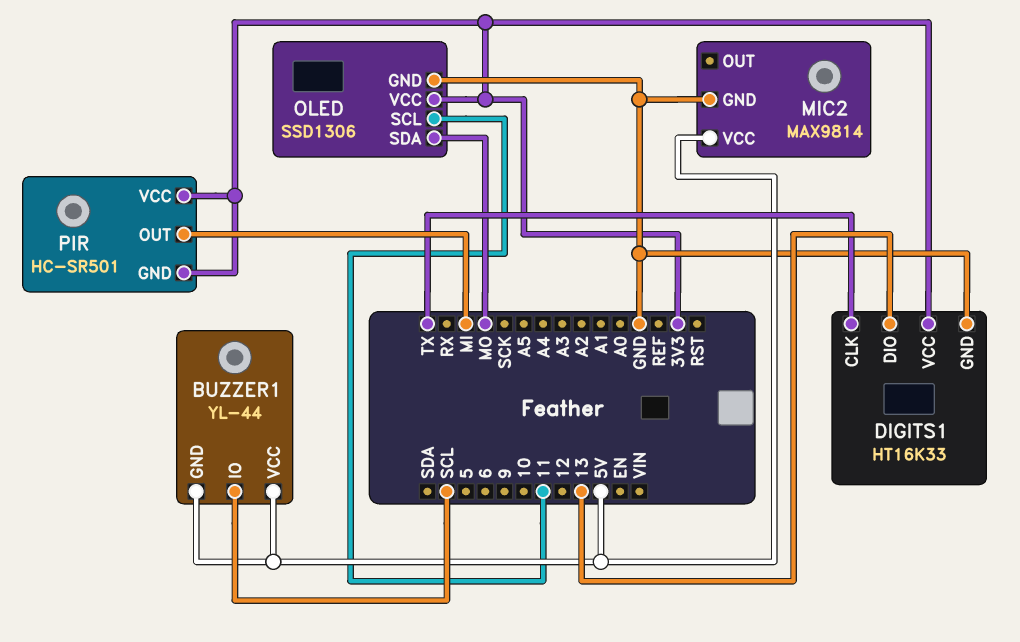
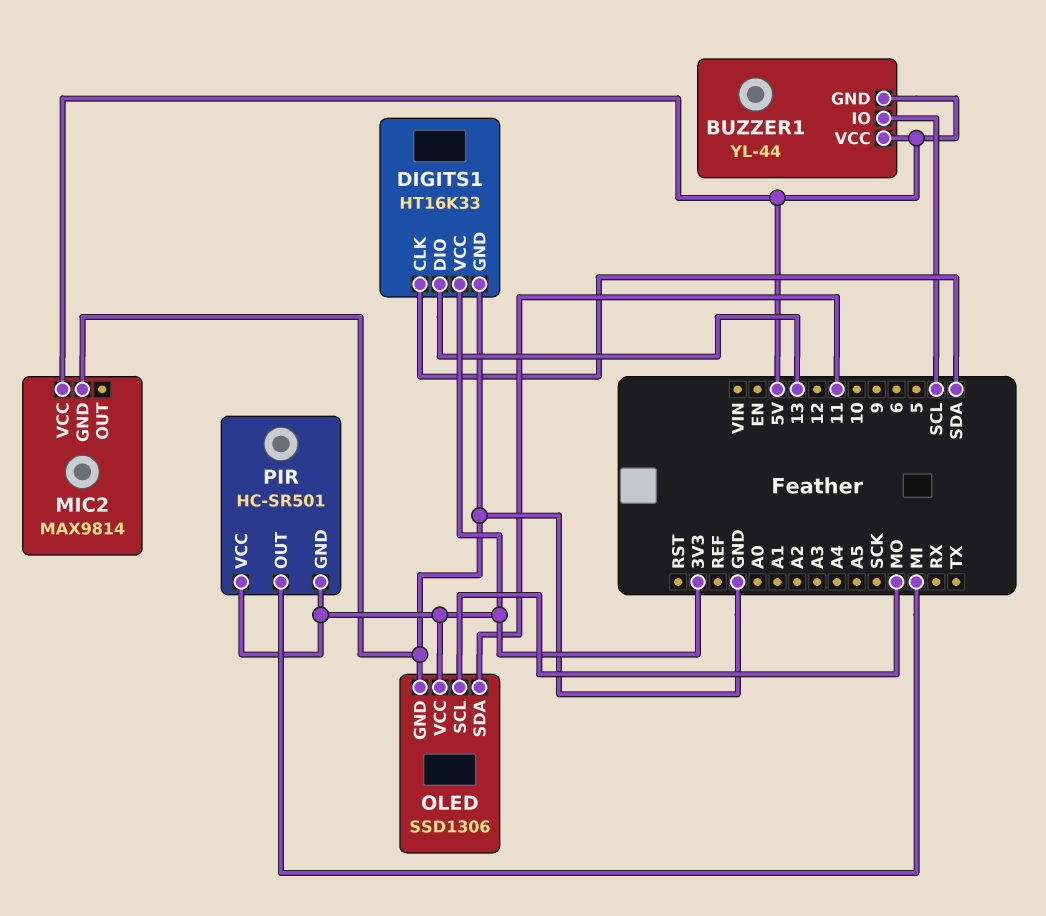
DIGITS1 pin CLK: TX -> SDA
OLED pin SCL: 11 -> MO
OLED pin SDA: MO -> 11

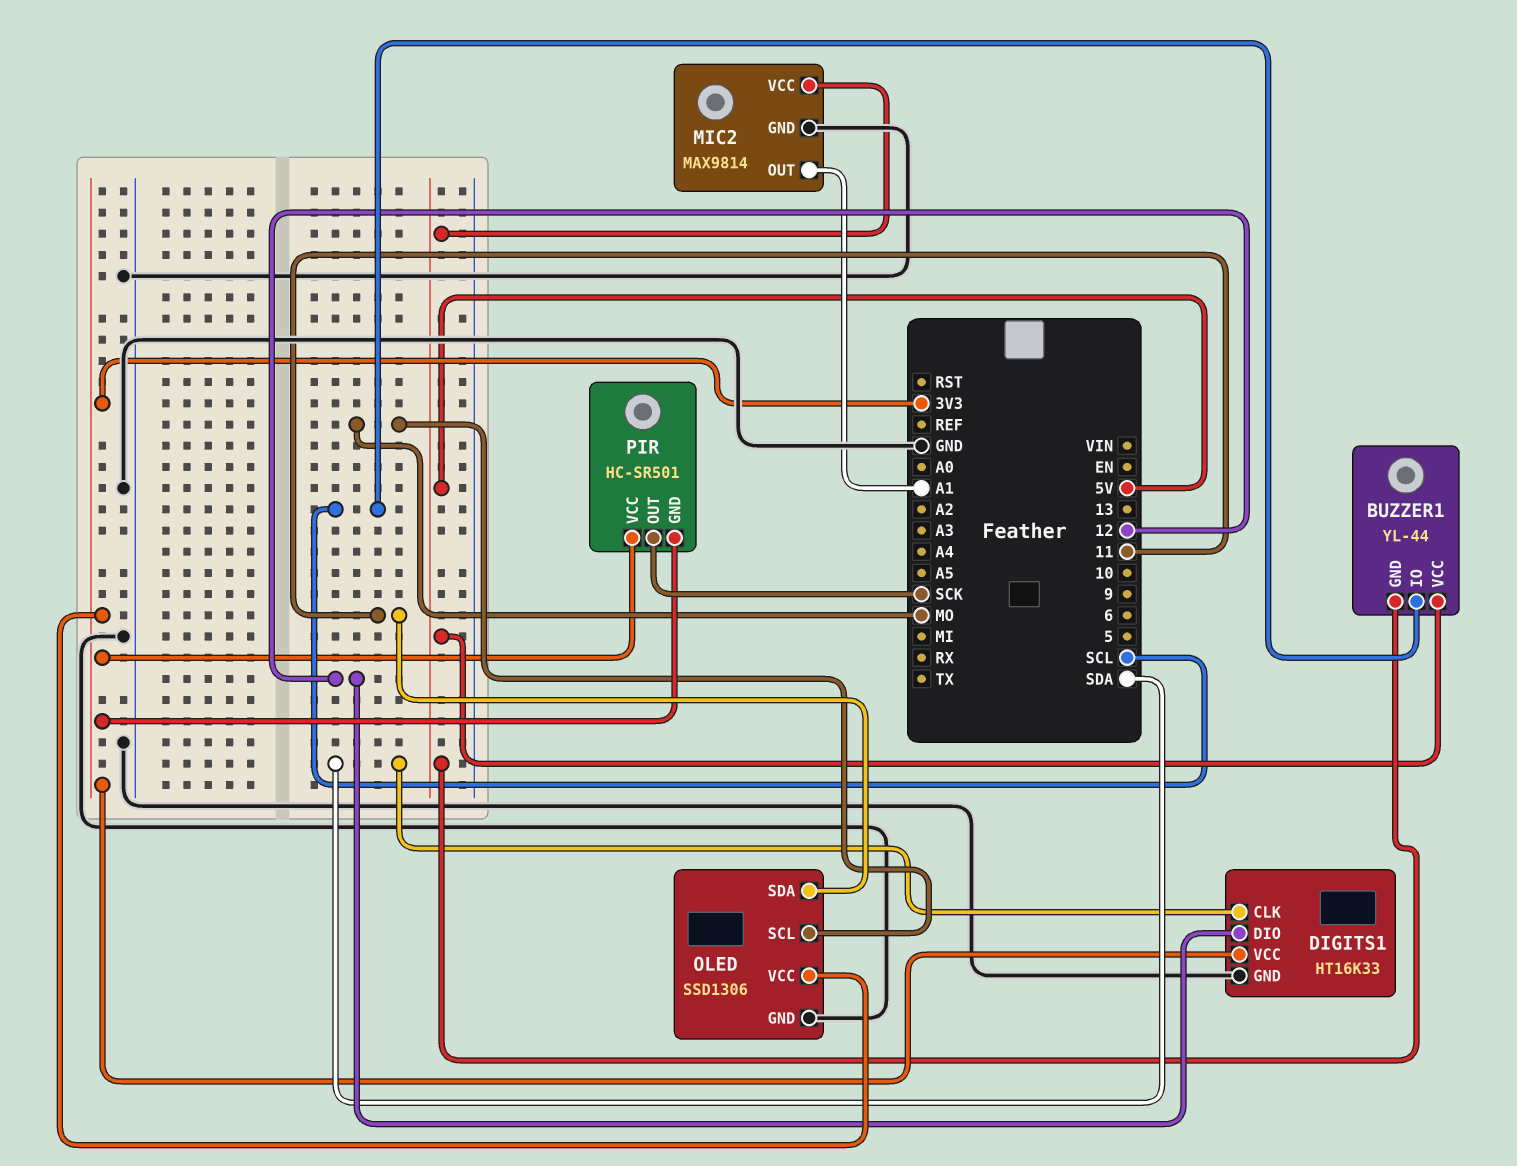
DIGITS1 pin DIO: 13 -> 12
MIC2 pin OUT: none -> A1
PIR pin OUT: MI -> SCK

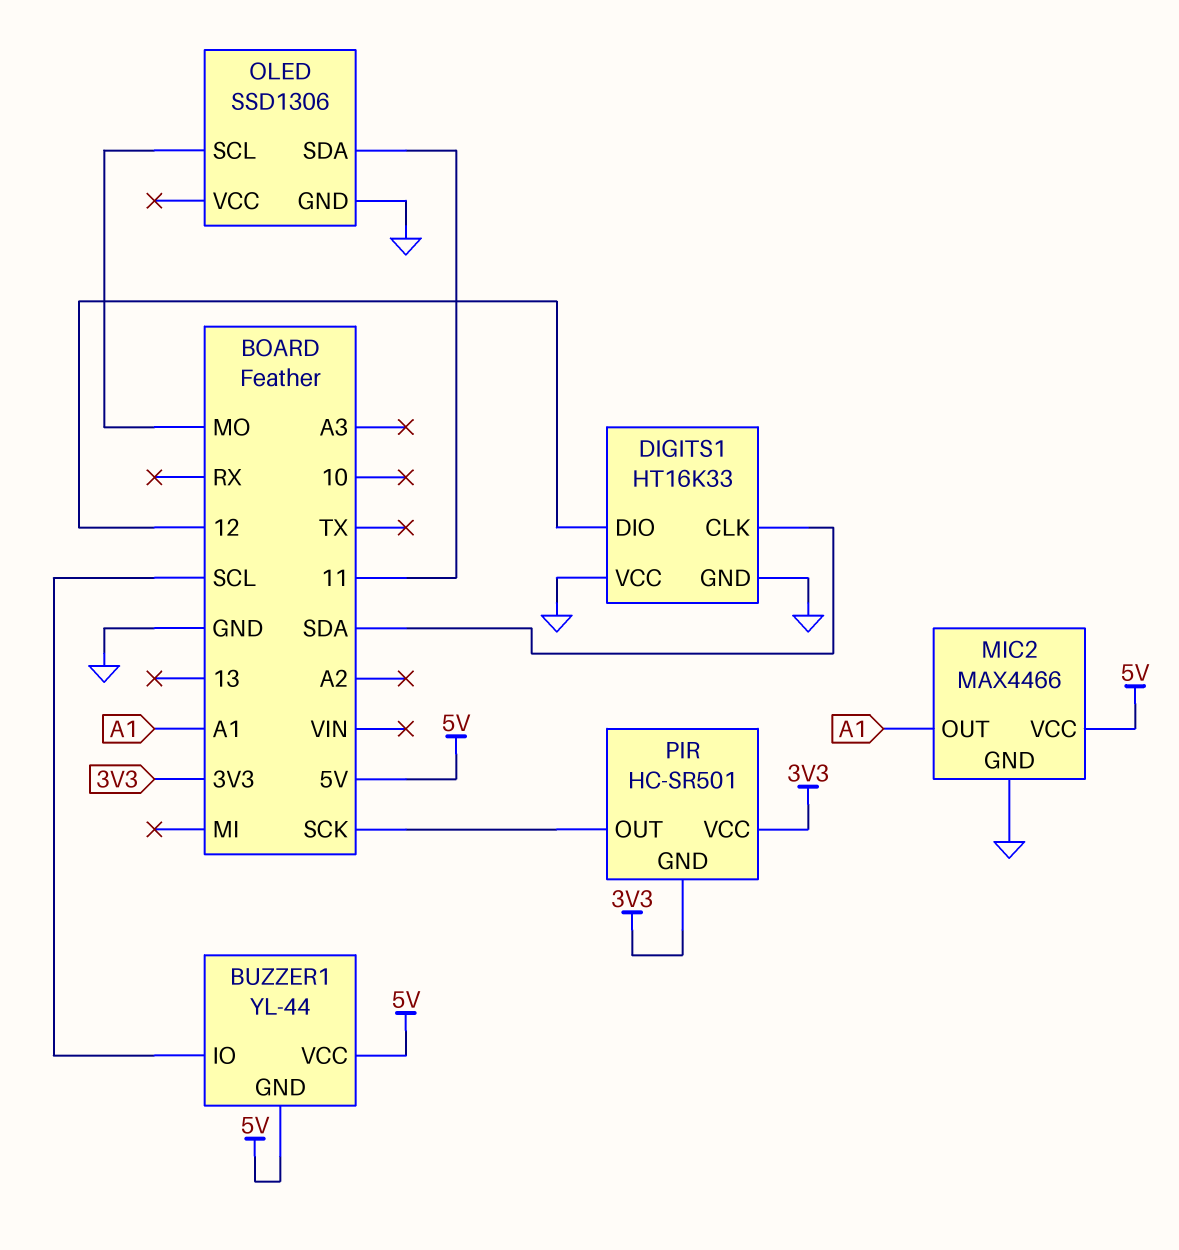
DIGITS1 pin VCC: 3V3 -> GND
MIC2: MAX9814 -> MAX4466
OLED pin VCC: 3V3 -> none

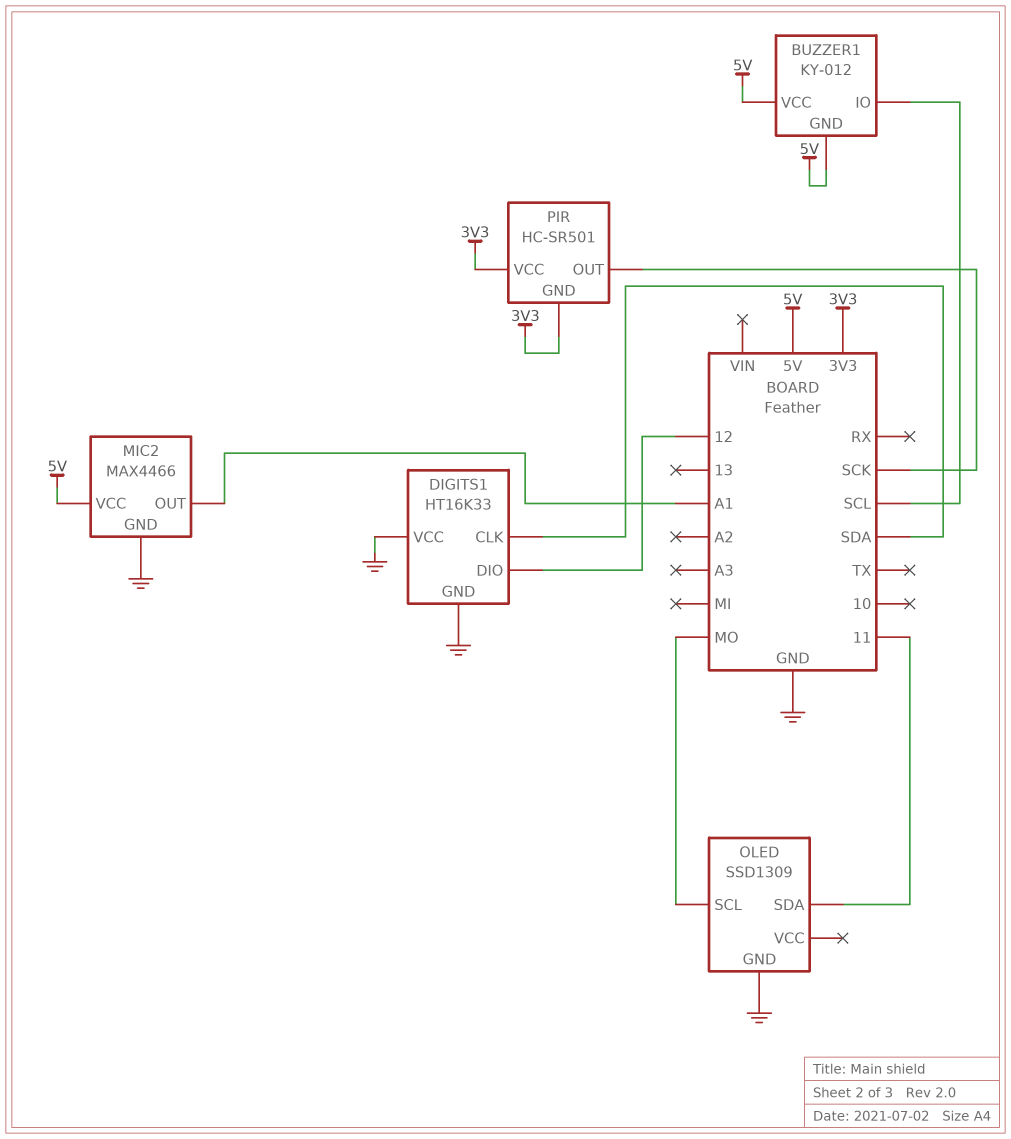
BUZZER1: YL-44 -> KY-012
OLED: SSD1306 -> SSD1309

